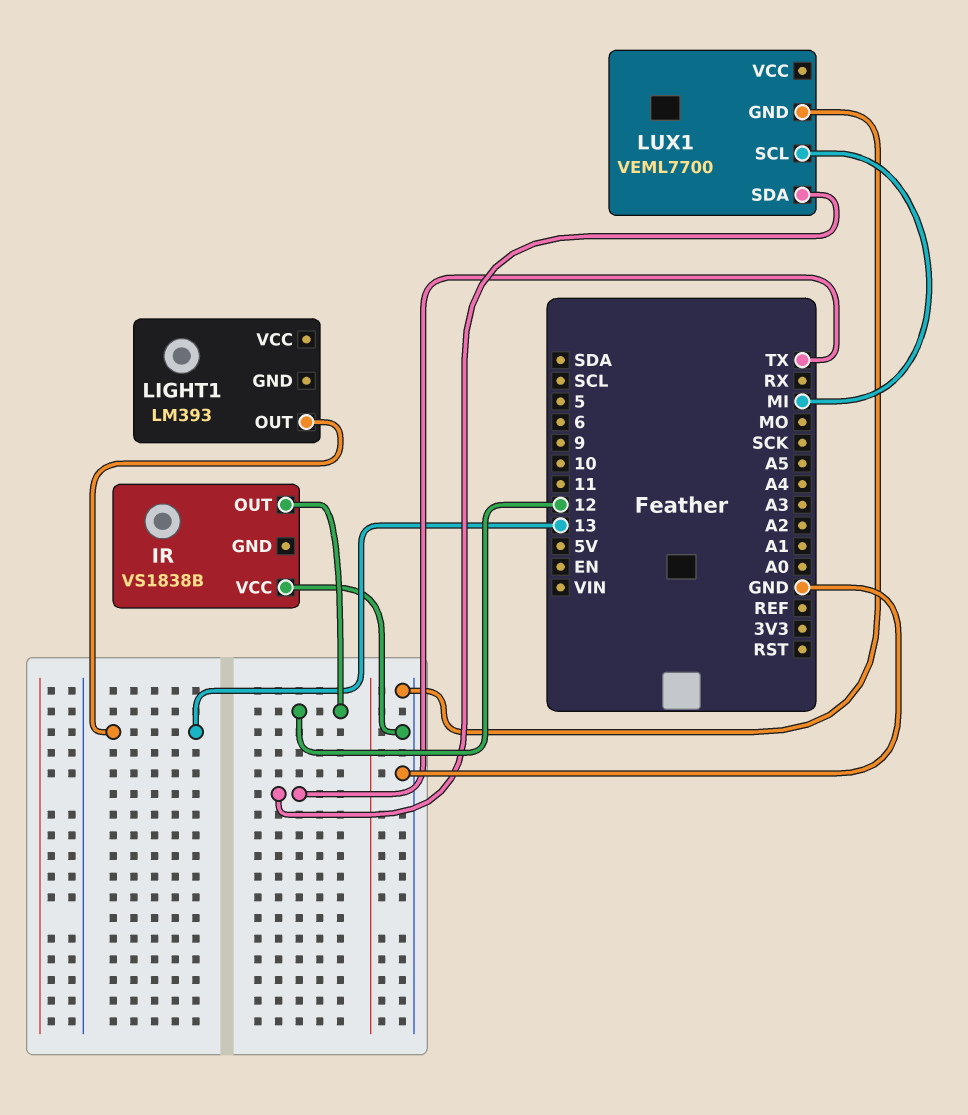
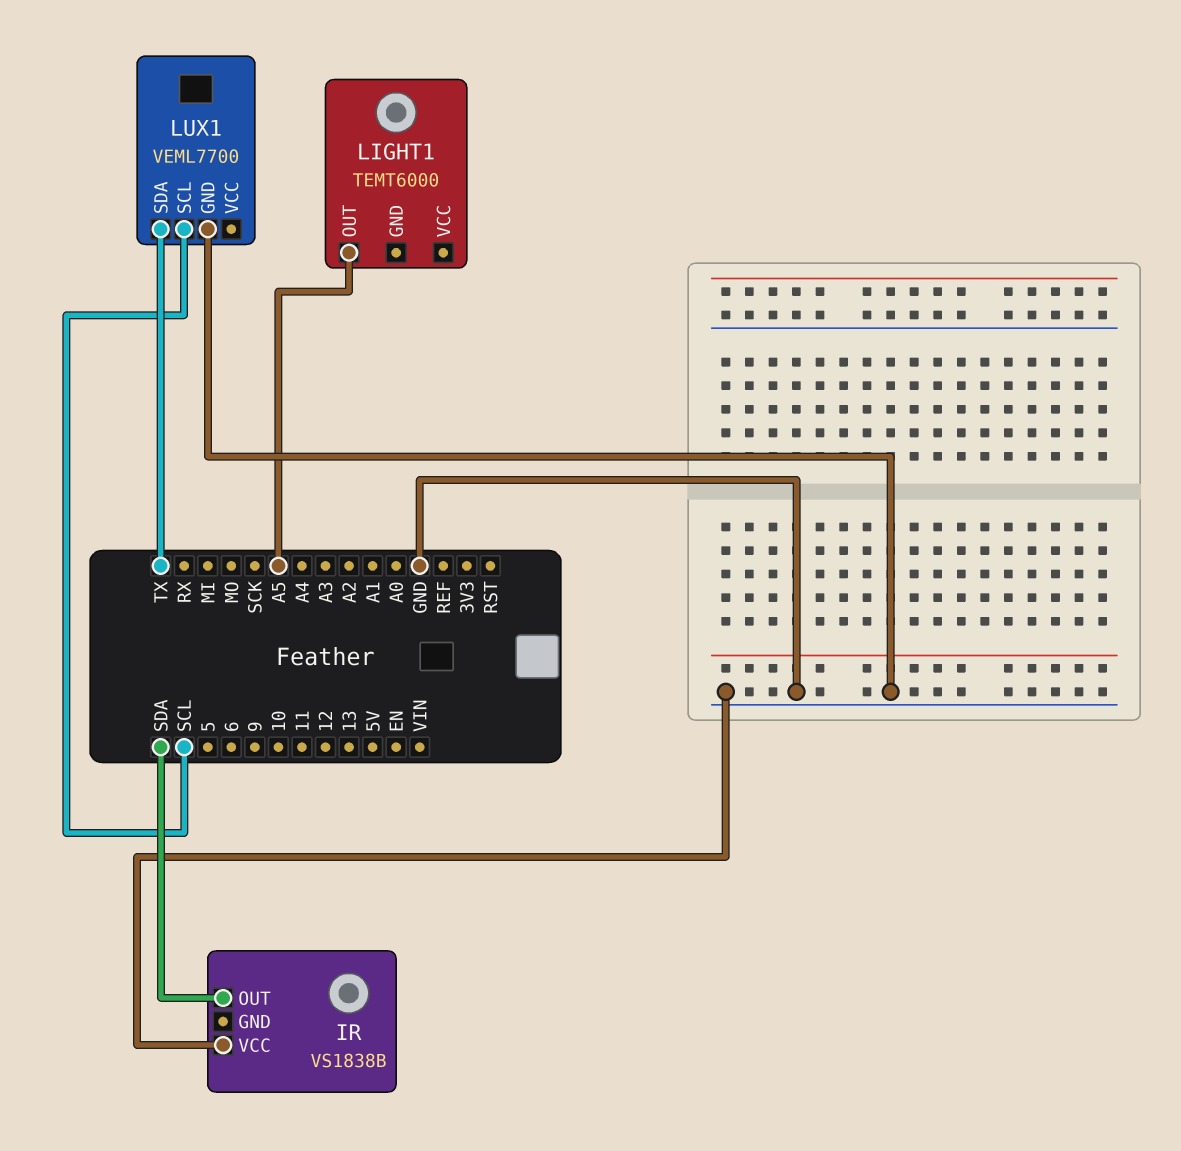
IR pin OUT: 12 -> SDA
LIGHT1: LM393 -> TEMT6000
LIGHT1 pin OUT: 13 -> A5
LUX1 pin SCL: MI -> SCL

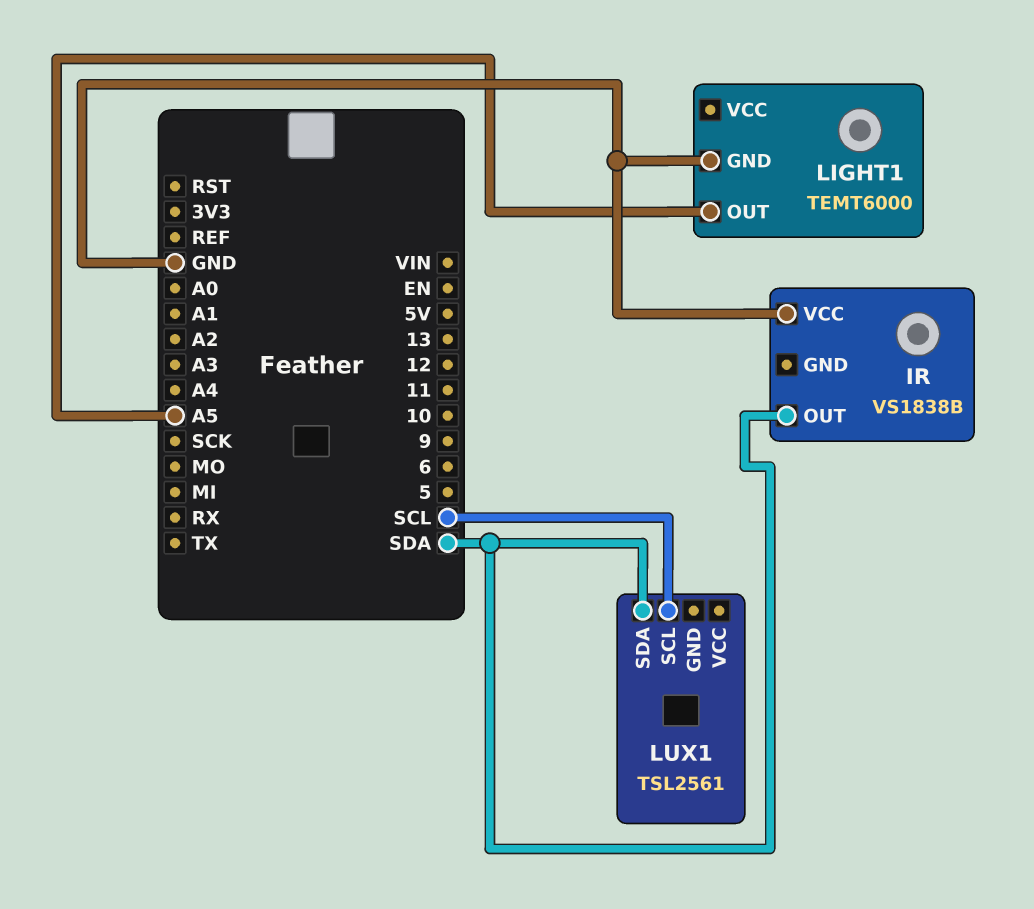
LIGHT1 pin GND: none -> GND
LUX1: VEML7700 -> TSL2561
LUX1 pin GND: GND -> none
LUX1 pin SDA: TX -> SDA

